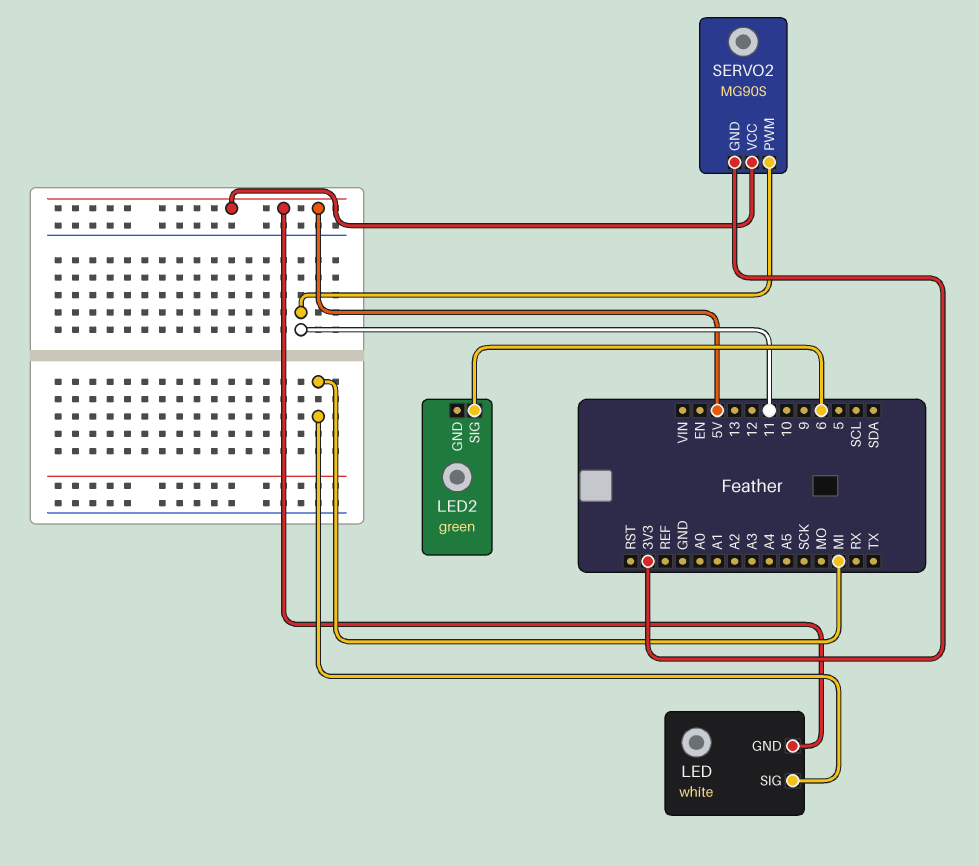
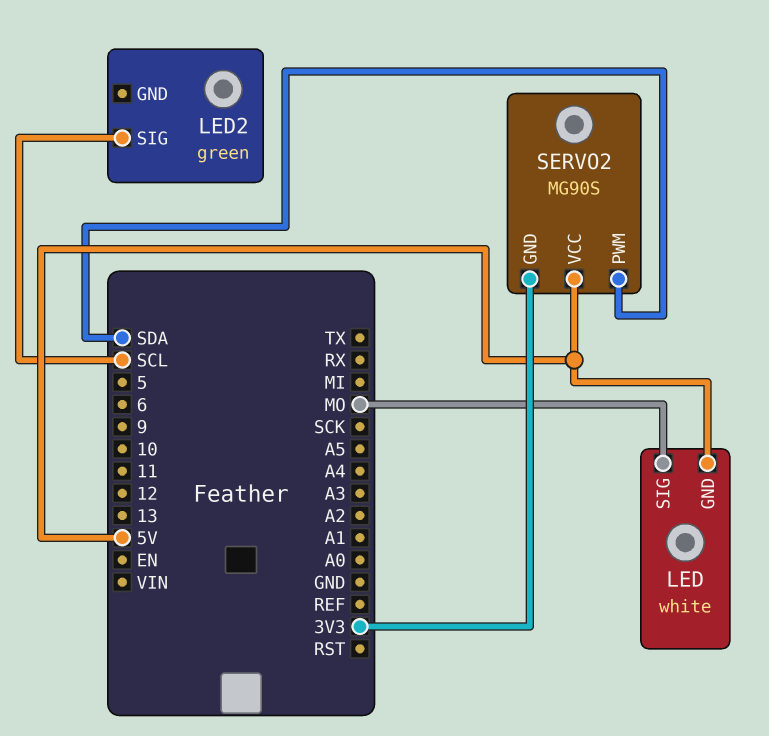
LED pin SIG: MI -> MO
LED2 pin SIG: 6 -> SCL
SERVO2 pin PWM: 11 -> SDA

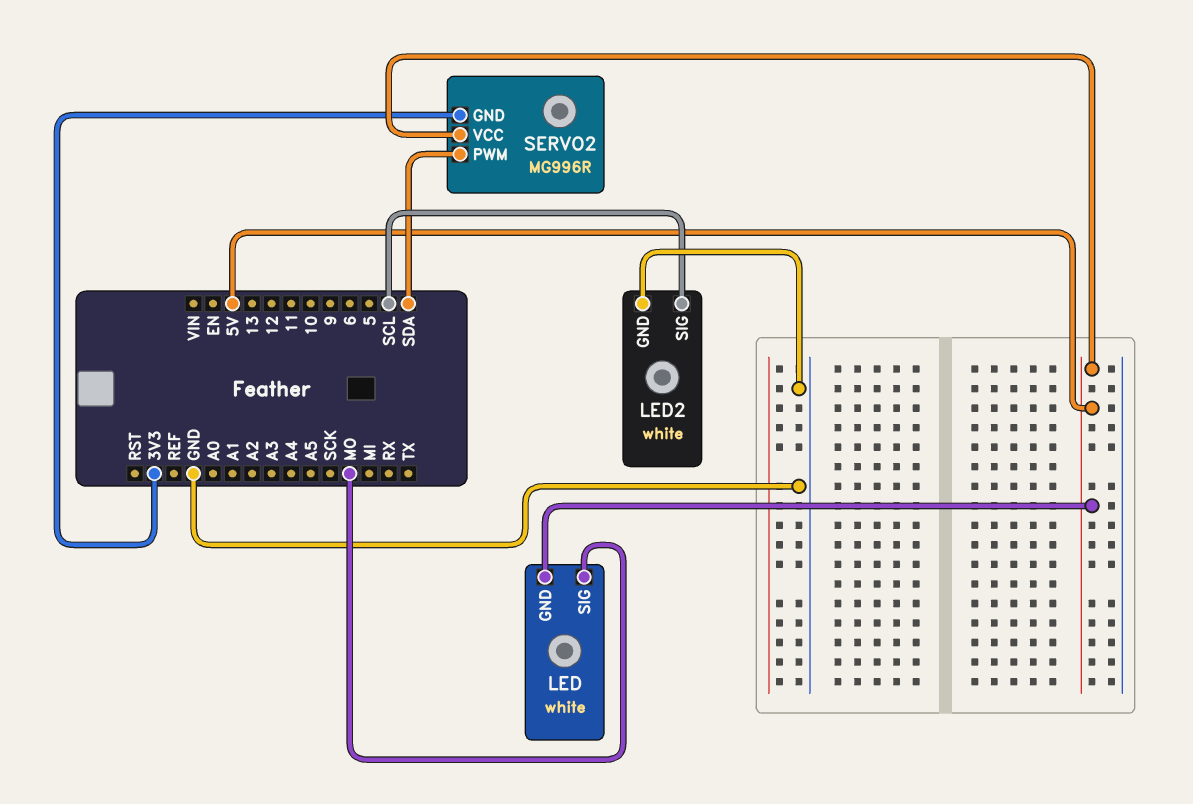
LED2: green -> white
LED2 pin GND: none -> GND
SERVO2: MG90S -> MG996R

